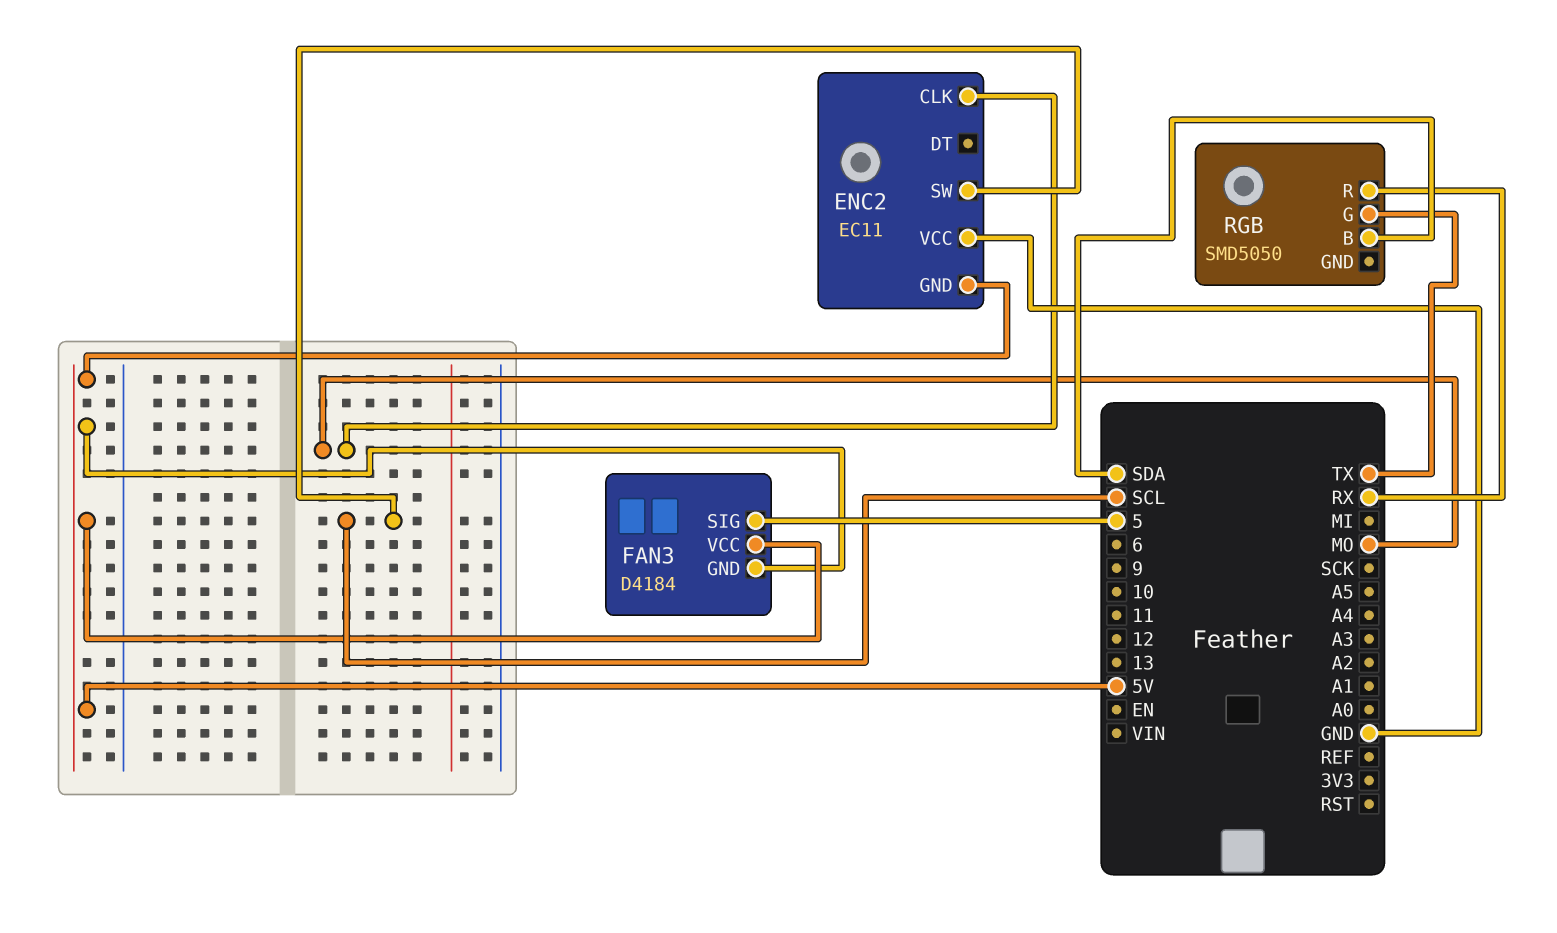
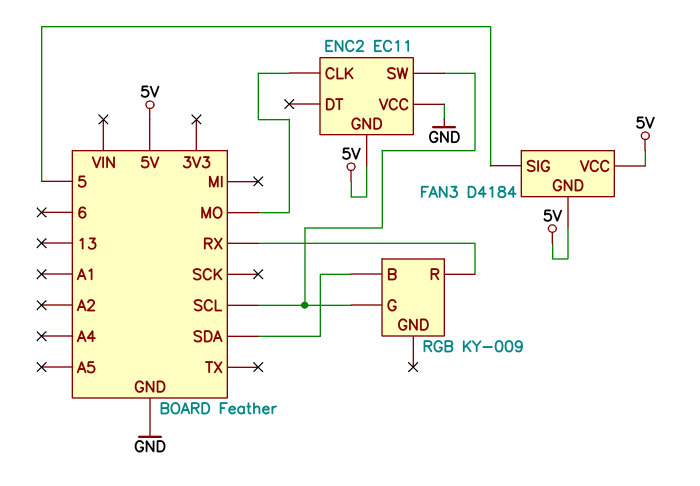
RGB: SMD5050 -> KY-009
RGB pin G: TX -> SCL

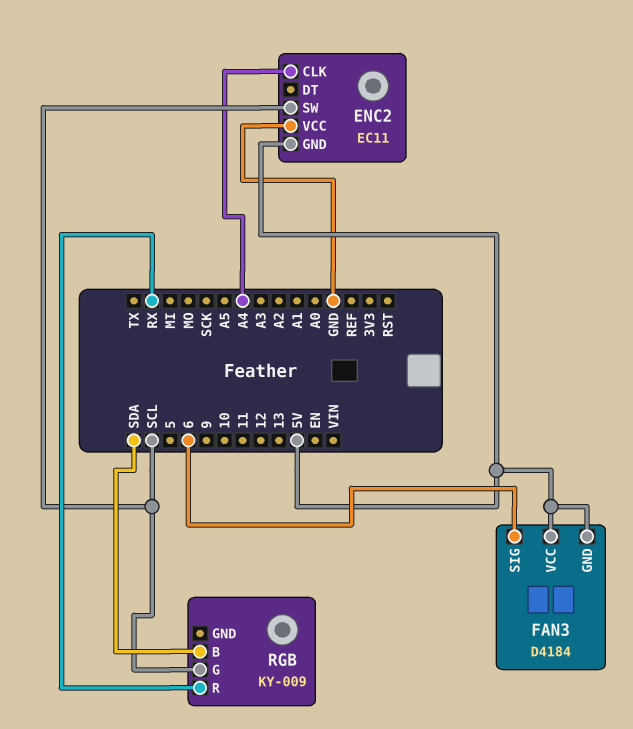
ENC2 pin CLK: MO -> A4
FAN3 pin SIG: 5 -> 6

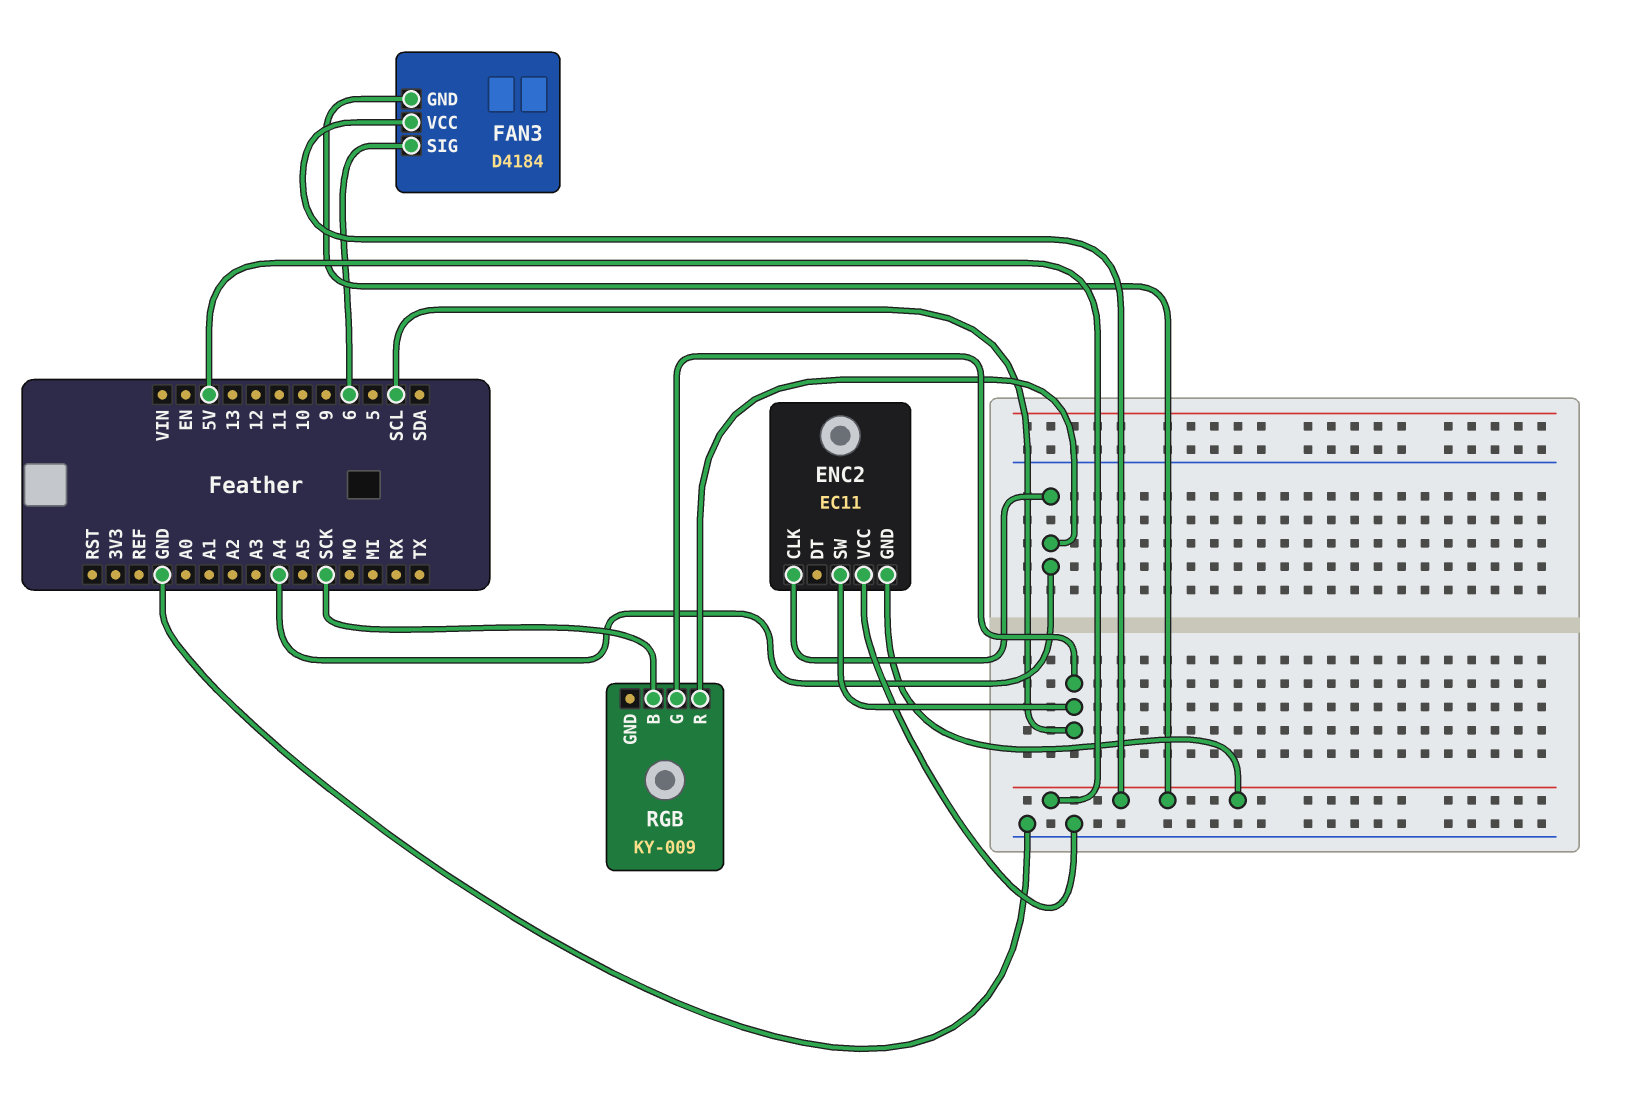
RGB pin B: SDA -> SCK
RGB pin R: RX -> A4

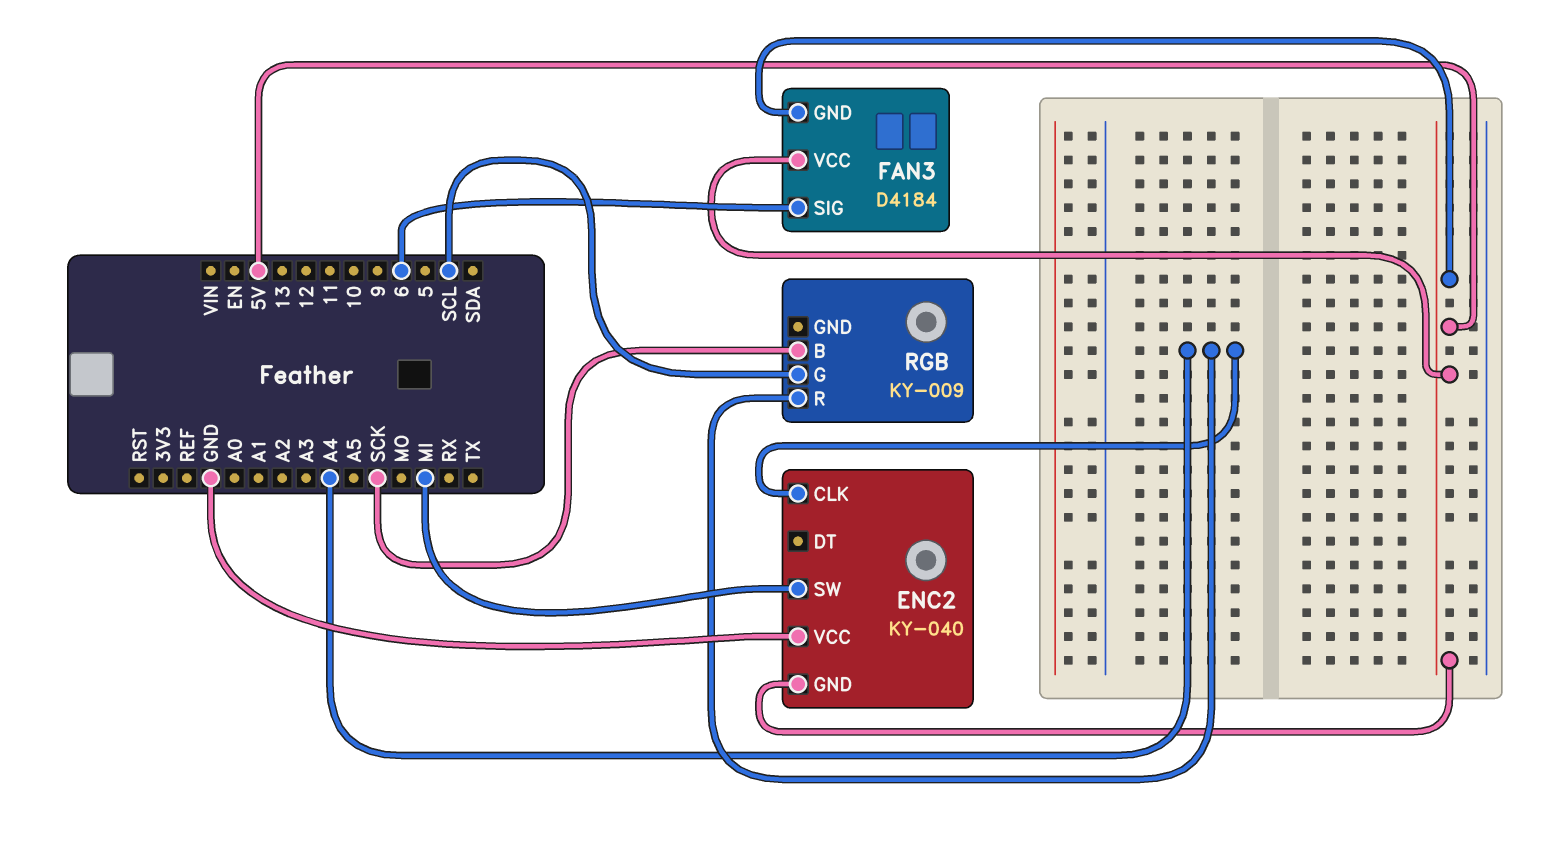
ENC2: EC11 -> KY-040
ENC2 pin SW: SCL -> MI

